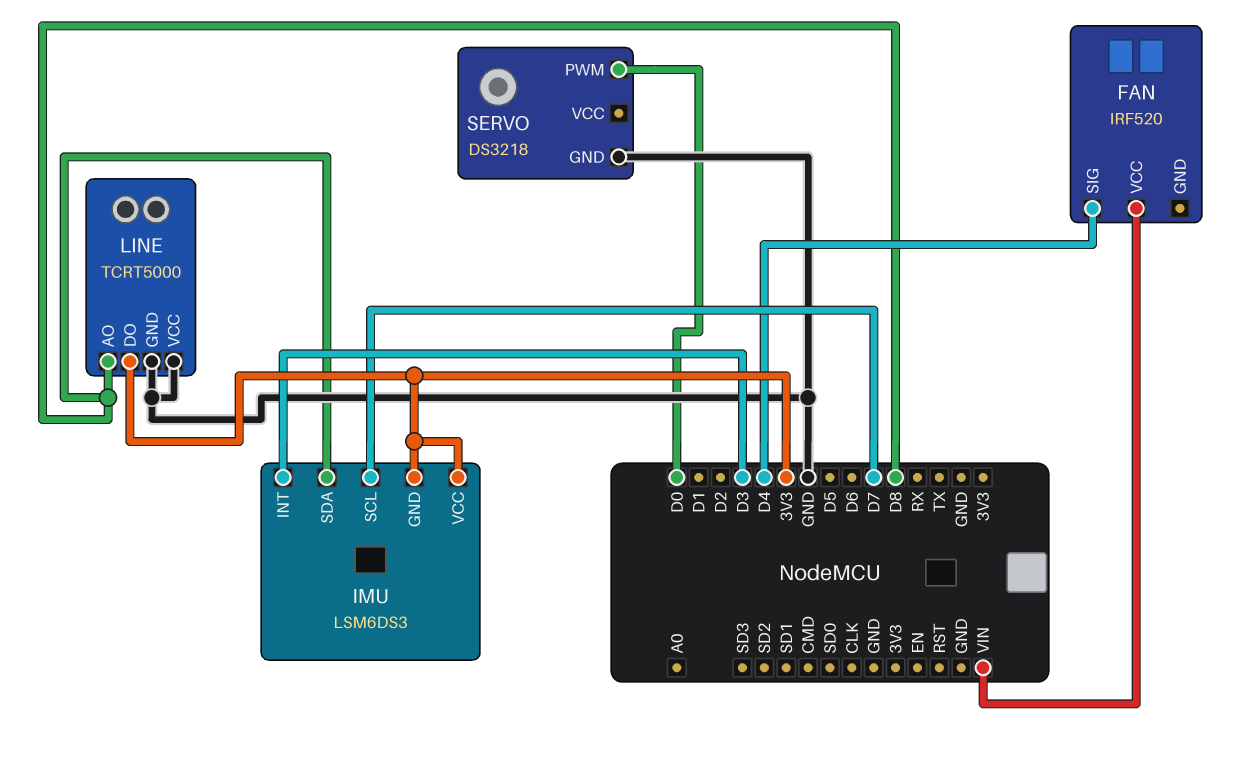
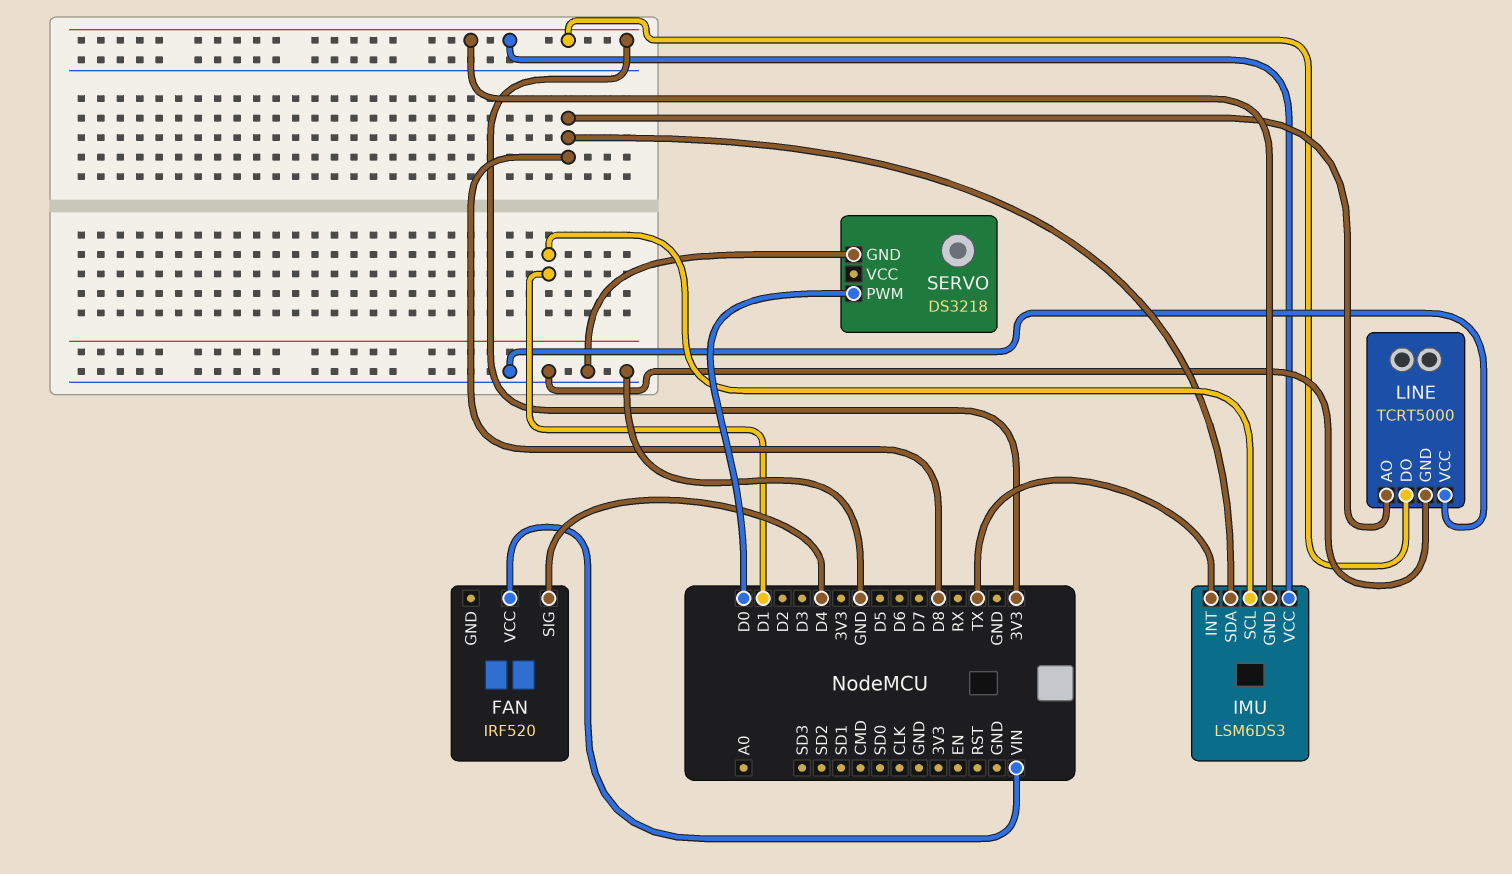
IMU pin INT: D3 -> TX
IMU pin SCL: D7 -> D1

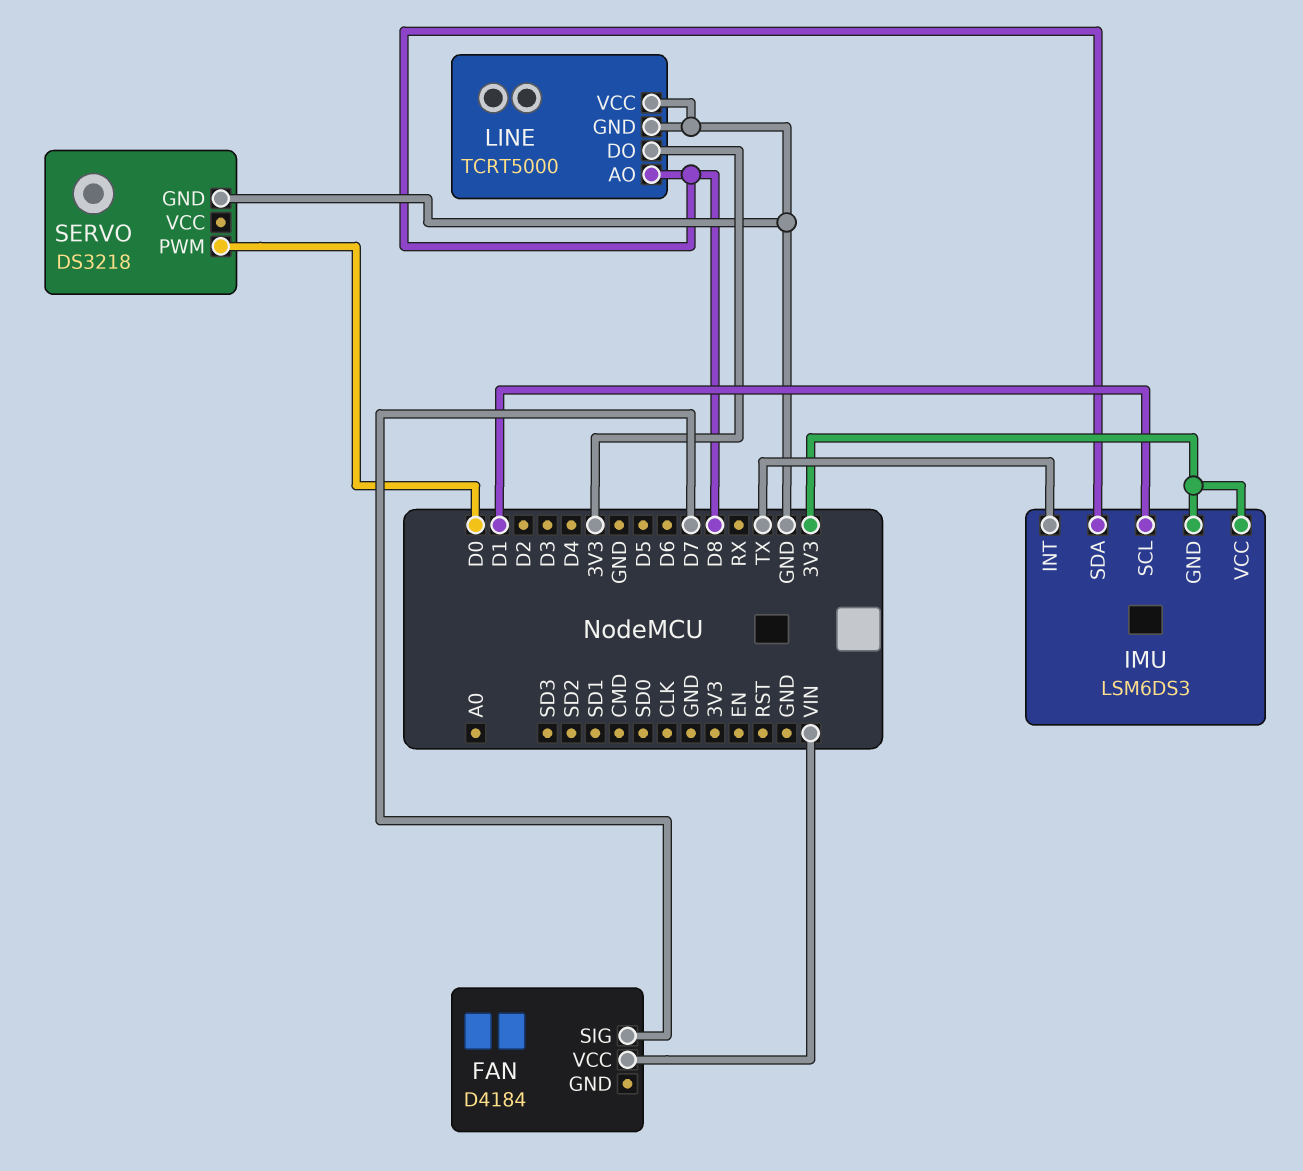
FAN: IRF520 -> D4184
FAN pin SIG: D4 -> D7

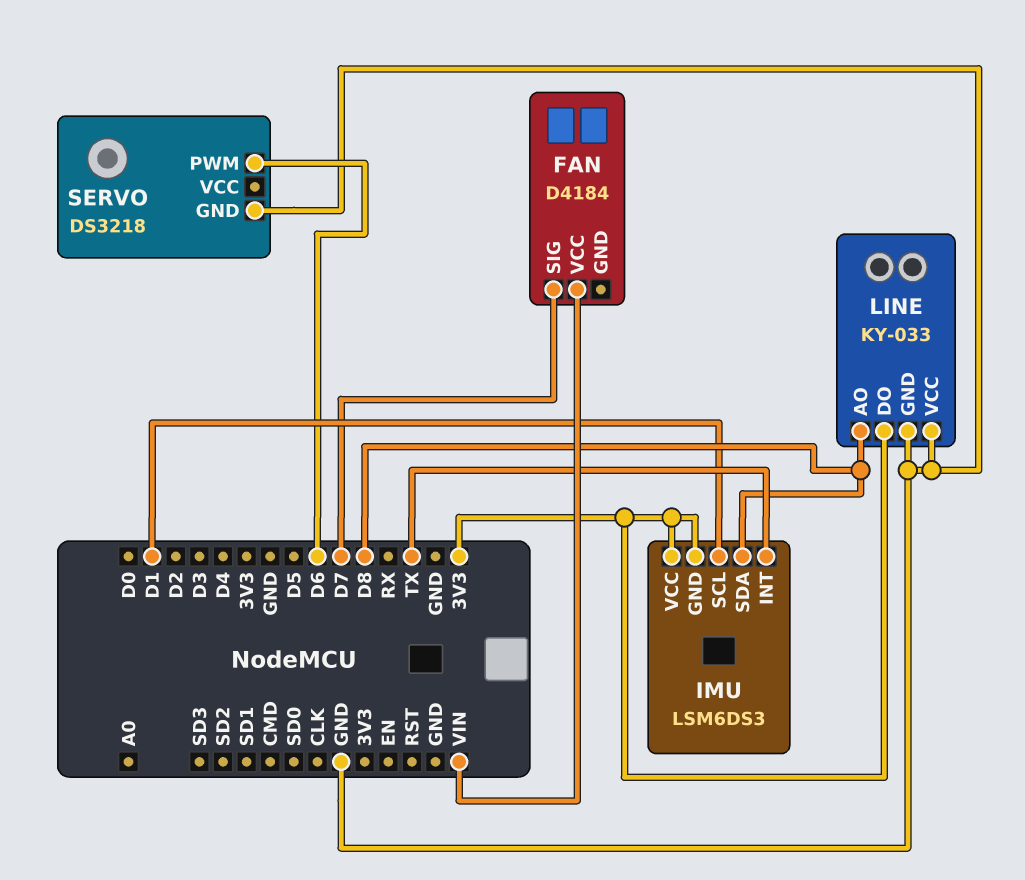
LINE: TCRT5000 -> KY-033
SERVO pin PWM: D0 -> D6

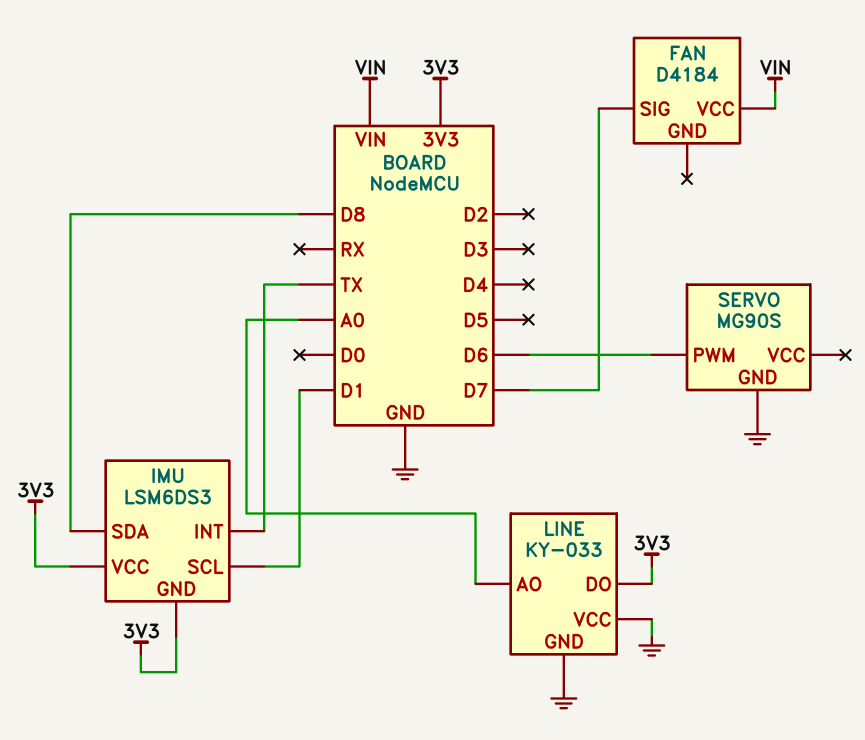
LINE pin AO: D8 -> A0
SERVO: DS3218 -> MG90S

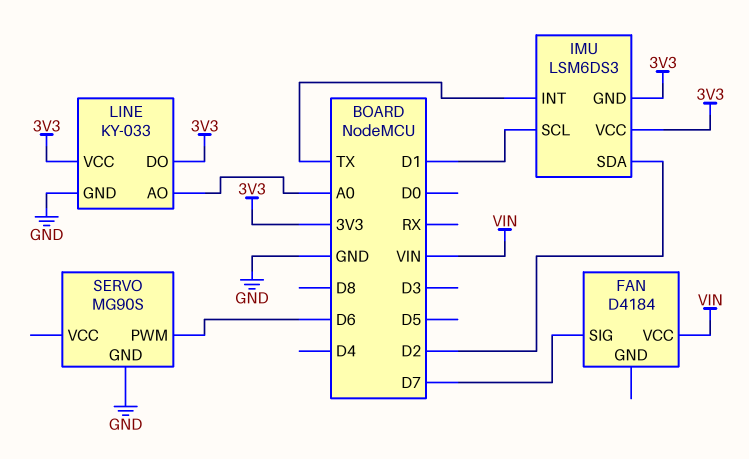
IMU pin SDA: D8 -> D2
LINE pin VCC: GND -> 3V3

